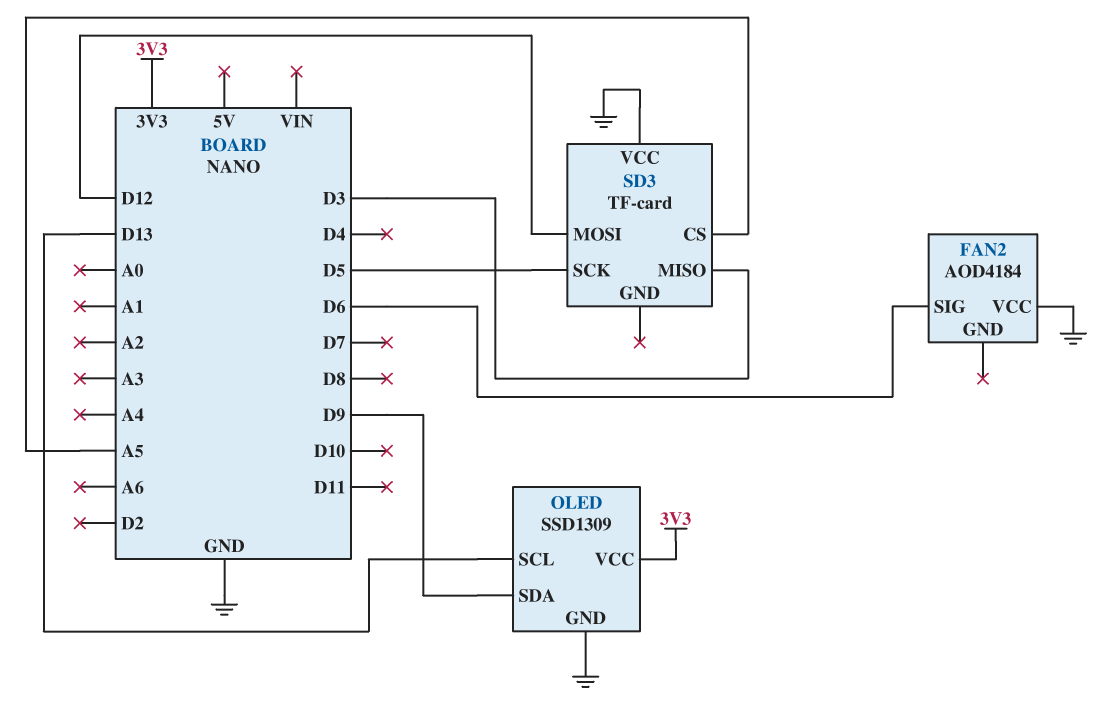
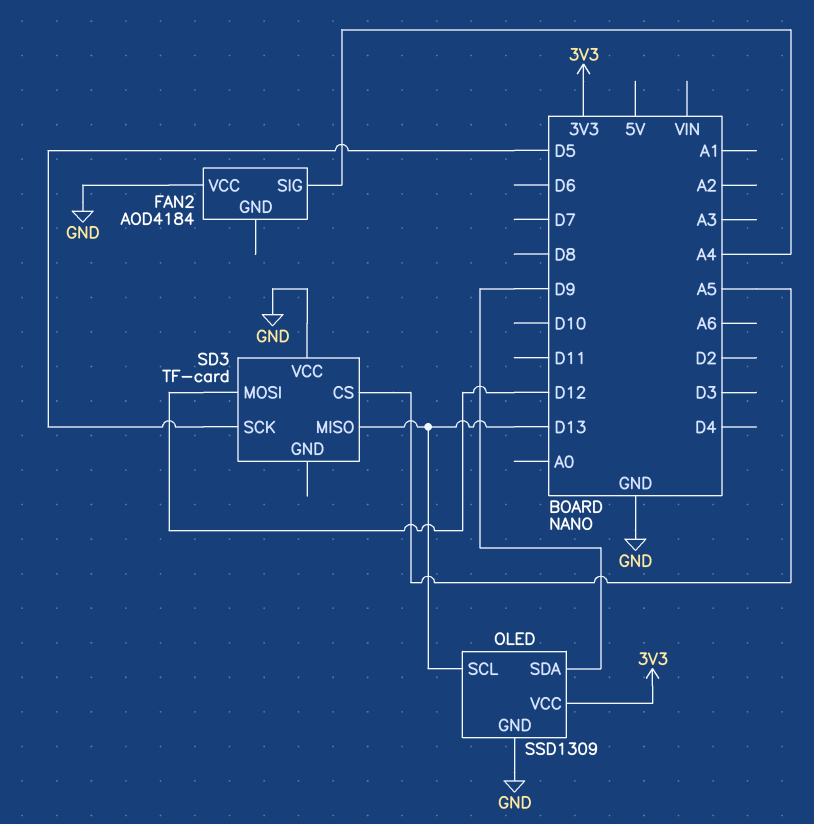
FAN2 pin SIG: D6 -> A4
SD3 pin MISO: D3 -> D13

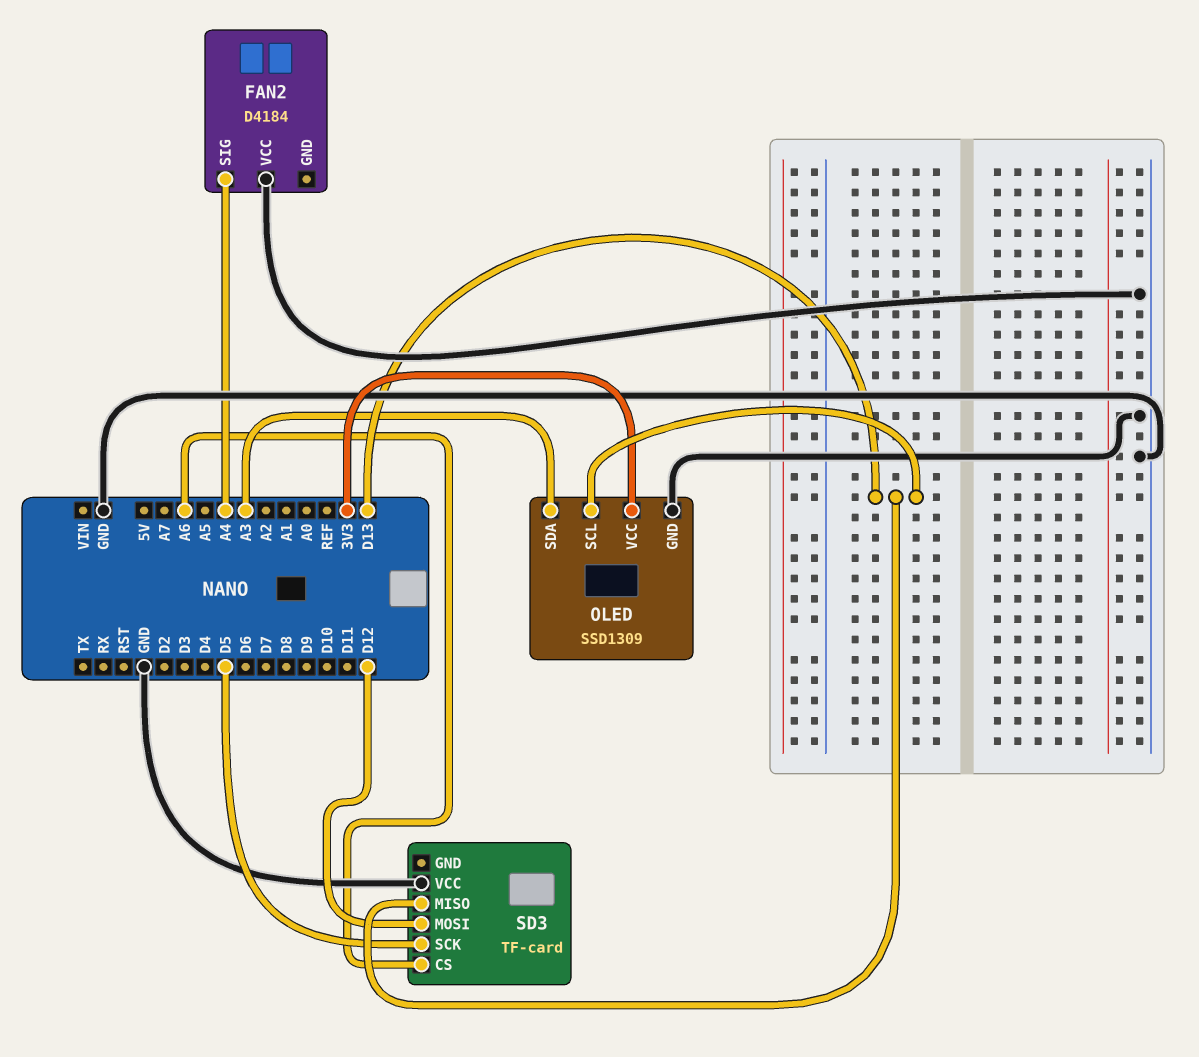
FAN2: AOD4184 -> D4184
OLED pin SDA: D9 -> A3
SD3 pin CS: A5 -> A6

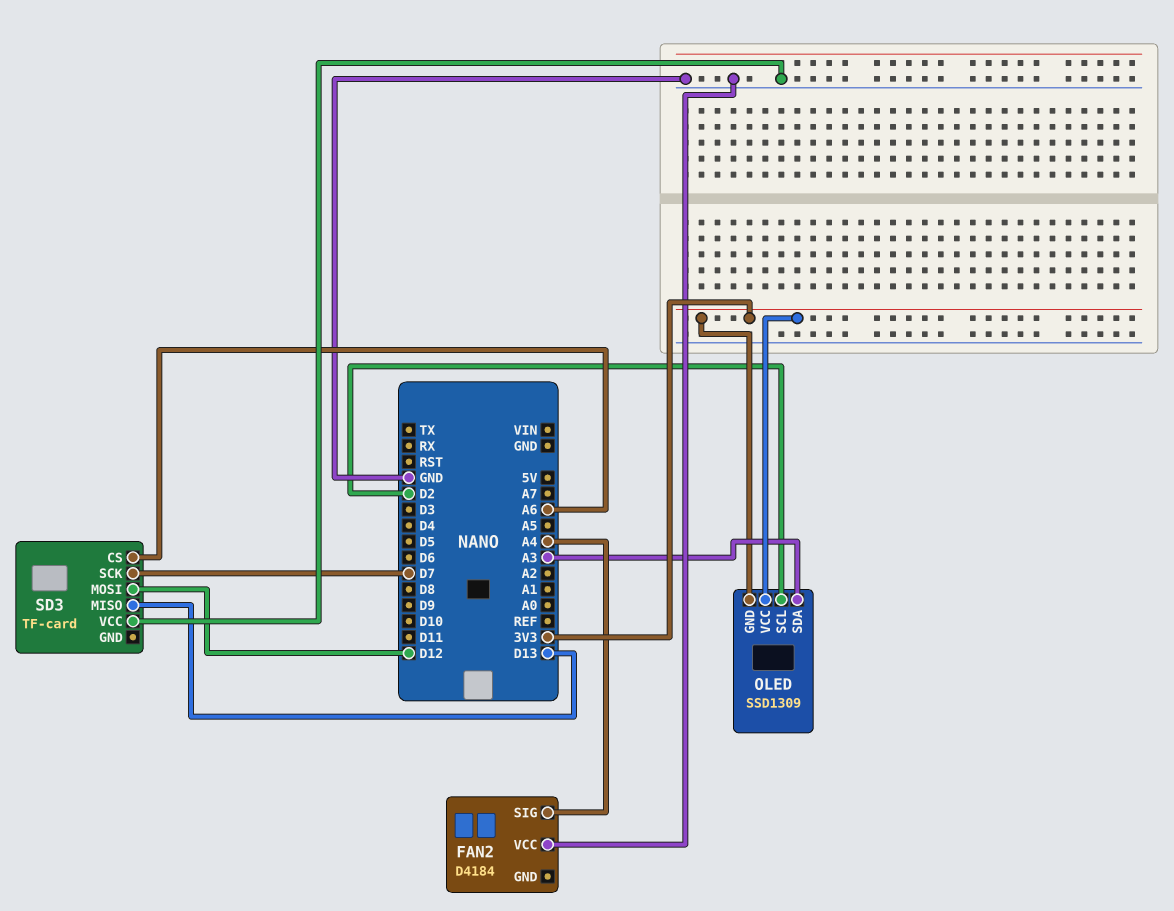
OLED pin GND: GND -> 3V3
OLED pin SCL: D13 -> D2
SD3 pin SCK: D5 -> D7

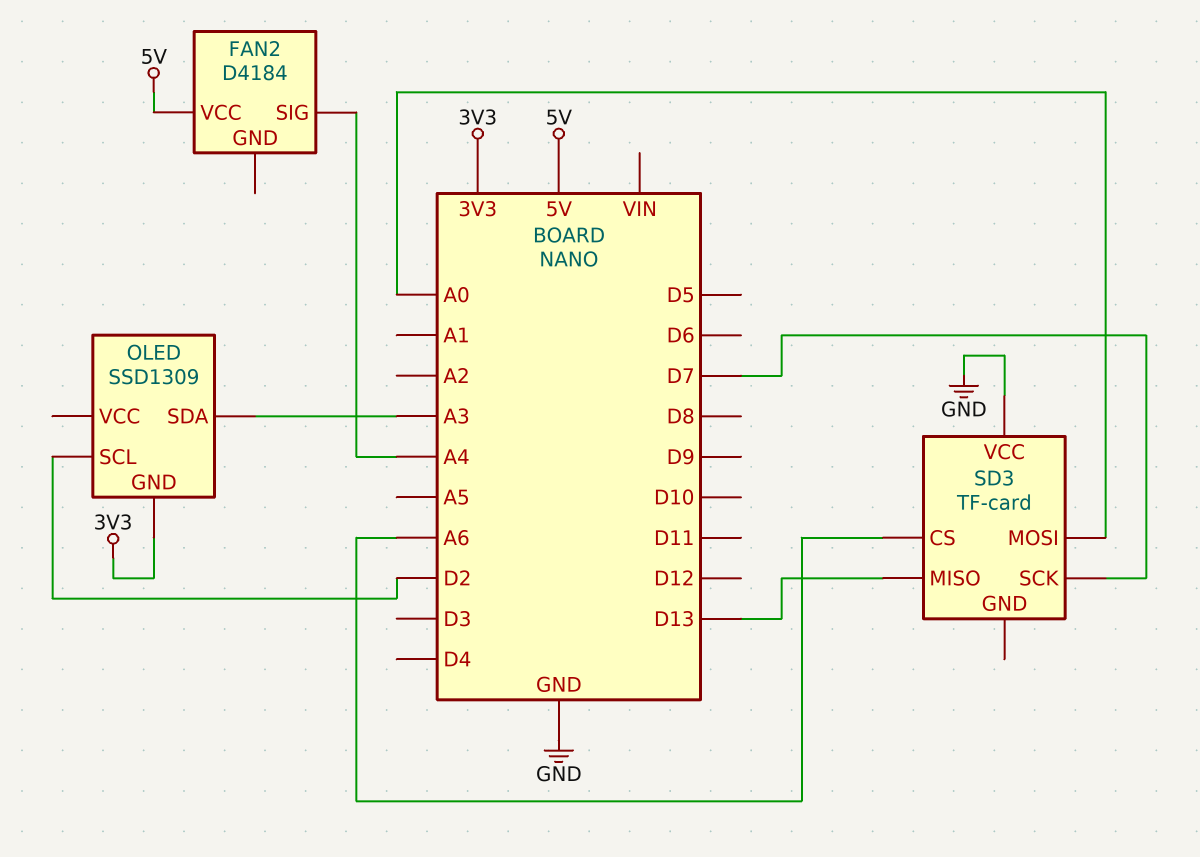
FAN2 pin VCC: GND -> 5V
OLED pin VCC: 3V3 -> none
SD3 pin MOSI: D12 -> A0

